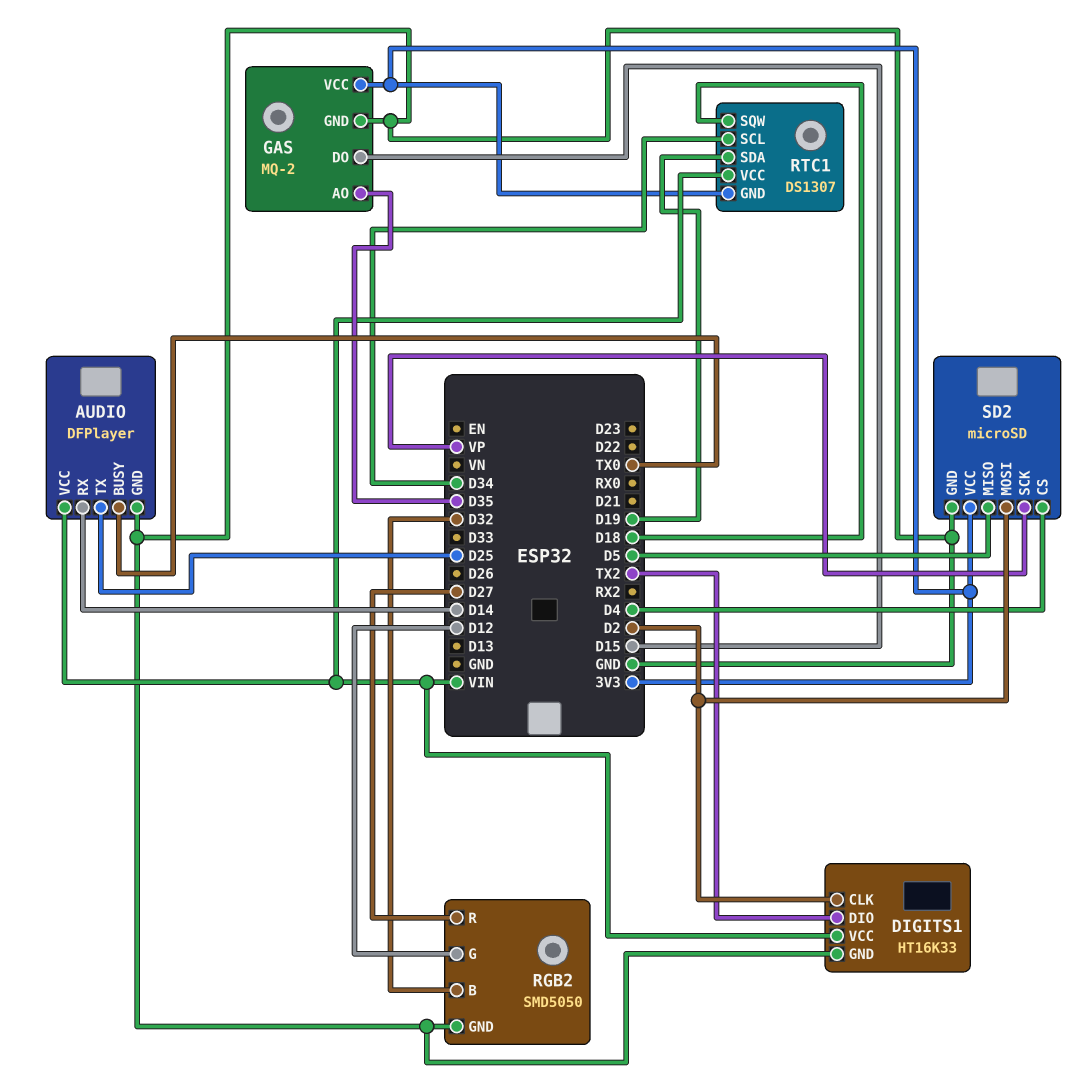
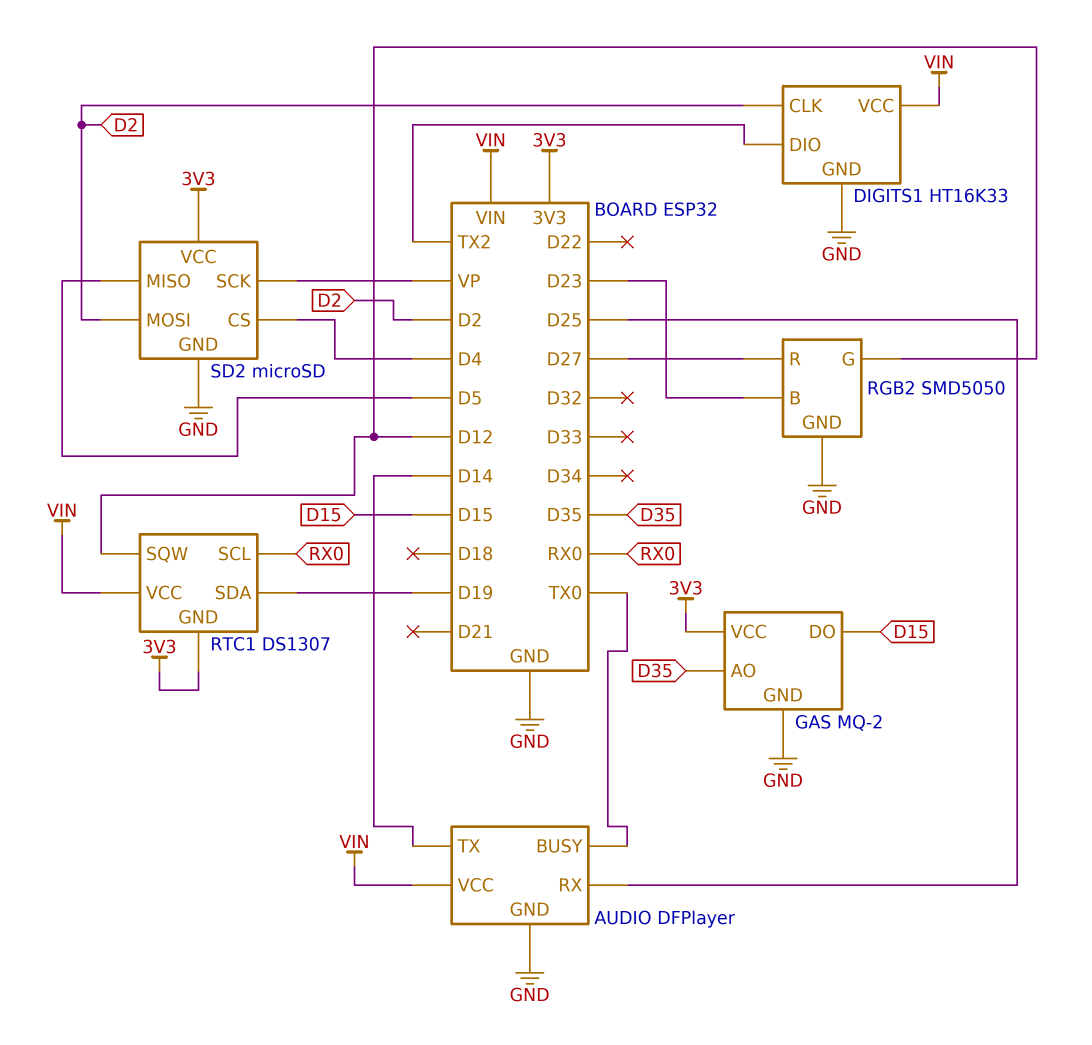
AUDIO pin RX: D14 -> D25
AUDIO pin TX: D25 -> D14
RGB2 pin B: D32 -> D23
RTC1 pin SCL: D34 -> RX0
RTC1 pin SQW: D18 -> D12

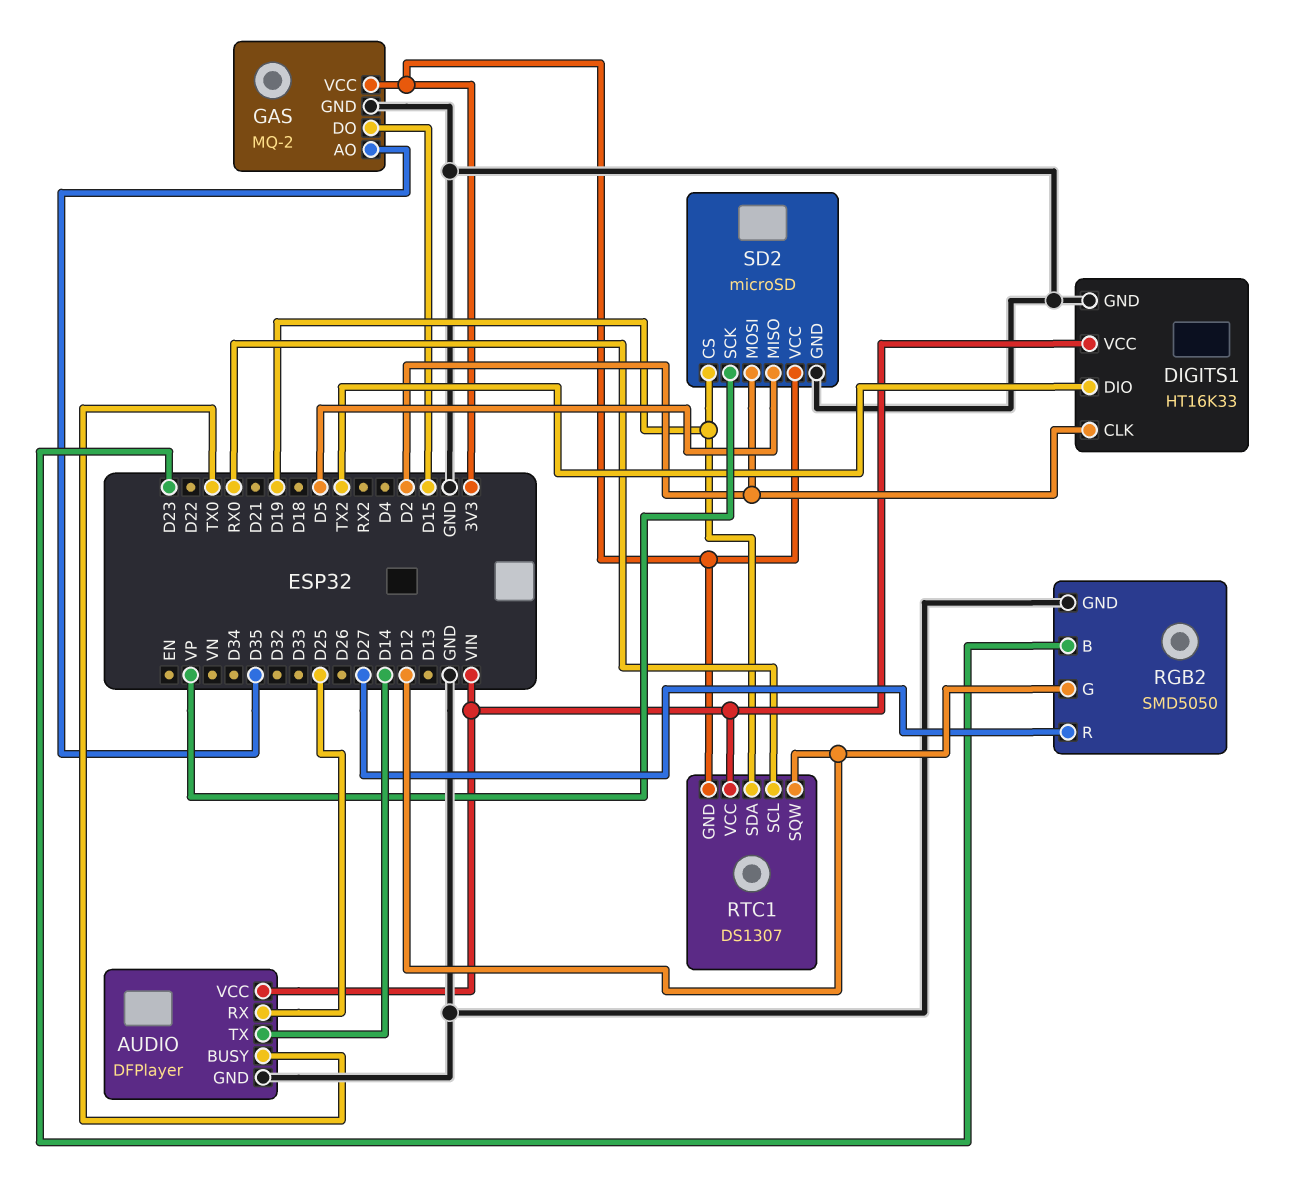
SD2 pin CS: D4 -> D19

